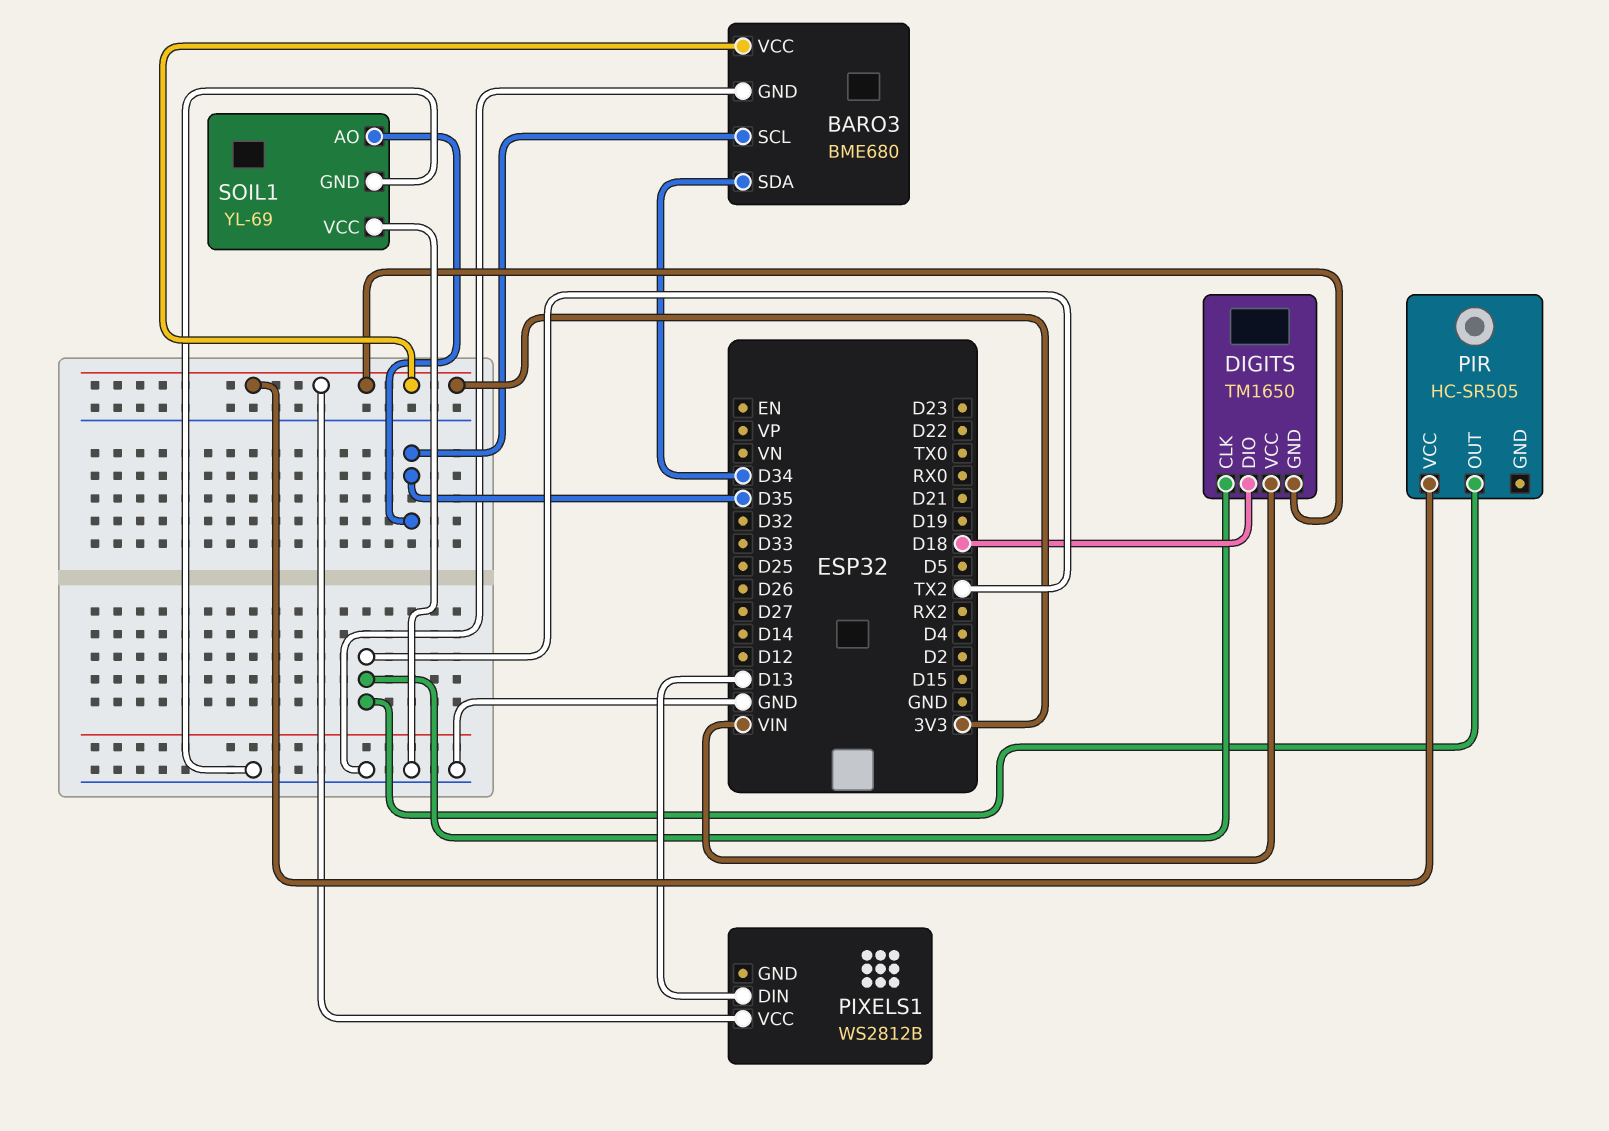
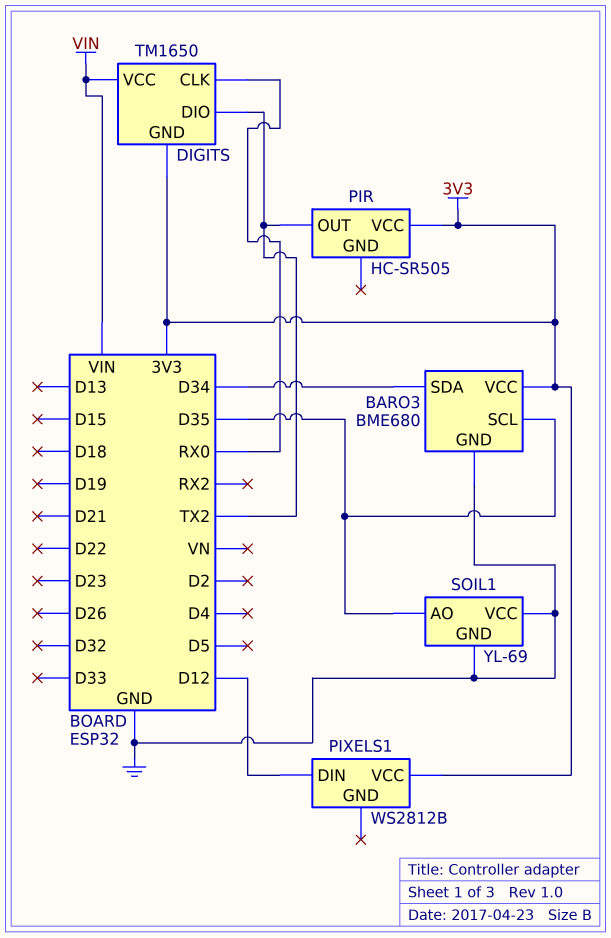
DIGITS pin CLK: TX2 -> RX0
DIGITS pin DIO: D18 -> TX2
PIXELS1 pin DIN: D13 -> D12

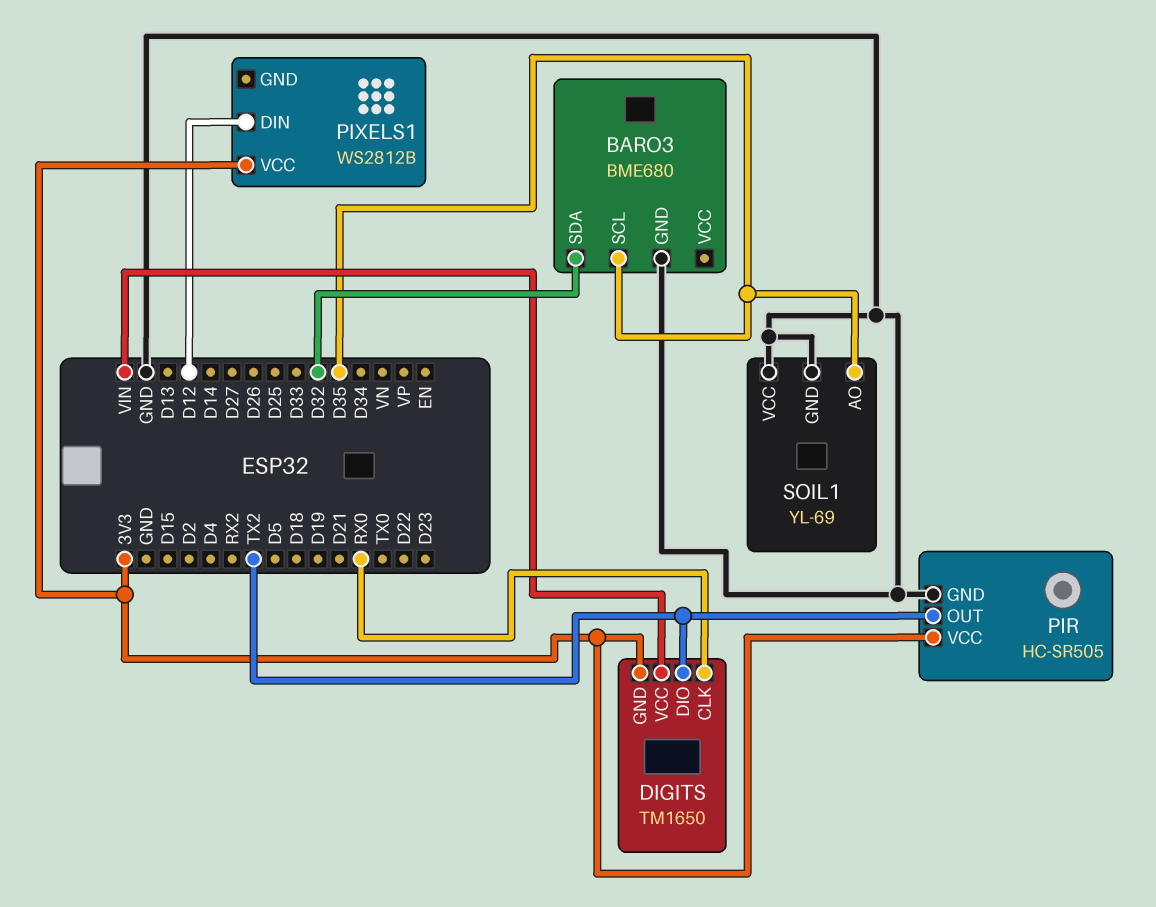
BARO3 pin SDA: D34 -> D32
BARO3 pin VCC: 3V3 -> none
PIR pin GND: none -> GND

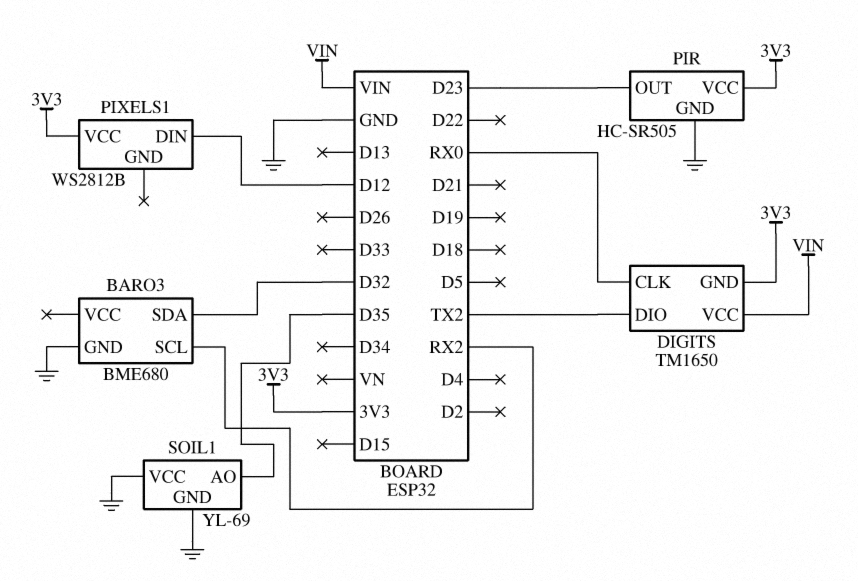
BARO3 pin SCL: D35 -> RX2
PIR pin OUT: TX2 -> D23

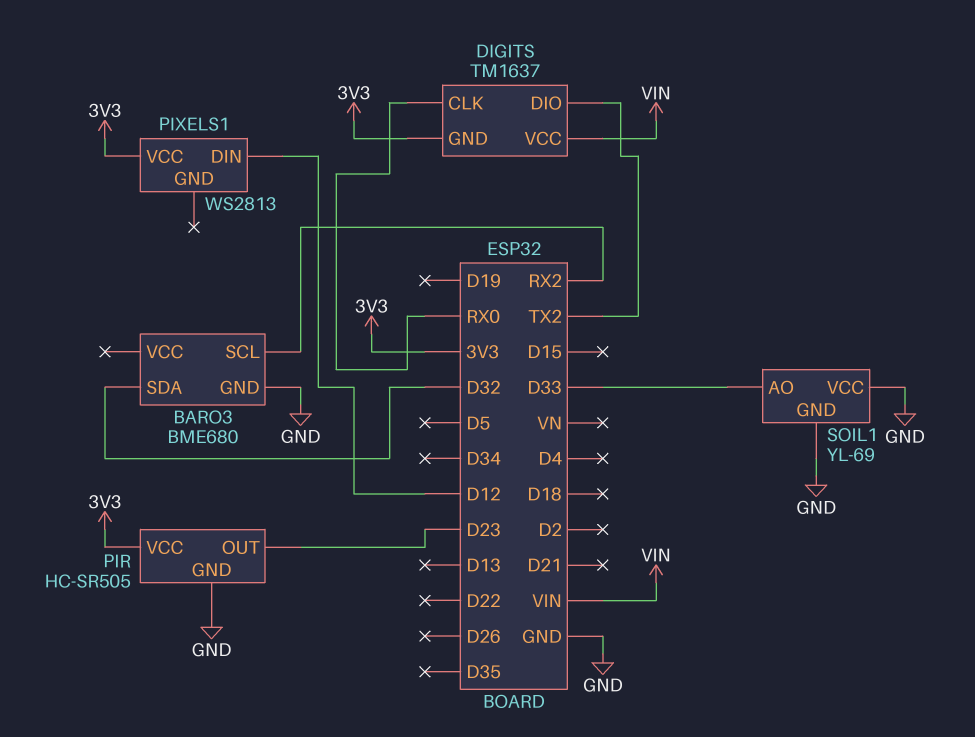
DIGITS: TM1650 -> TM1637
PIXELS1: WS2812B -> WS2813
SOIL1 pin AO: D35 -> D33

